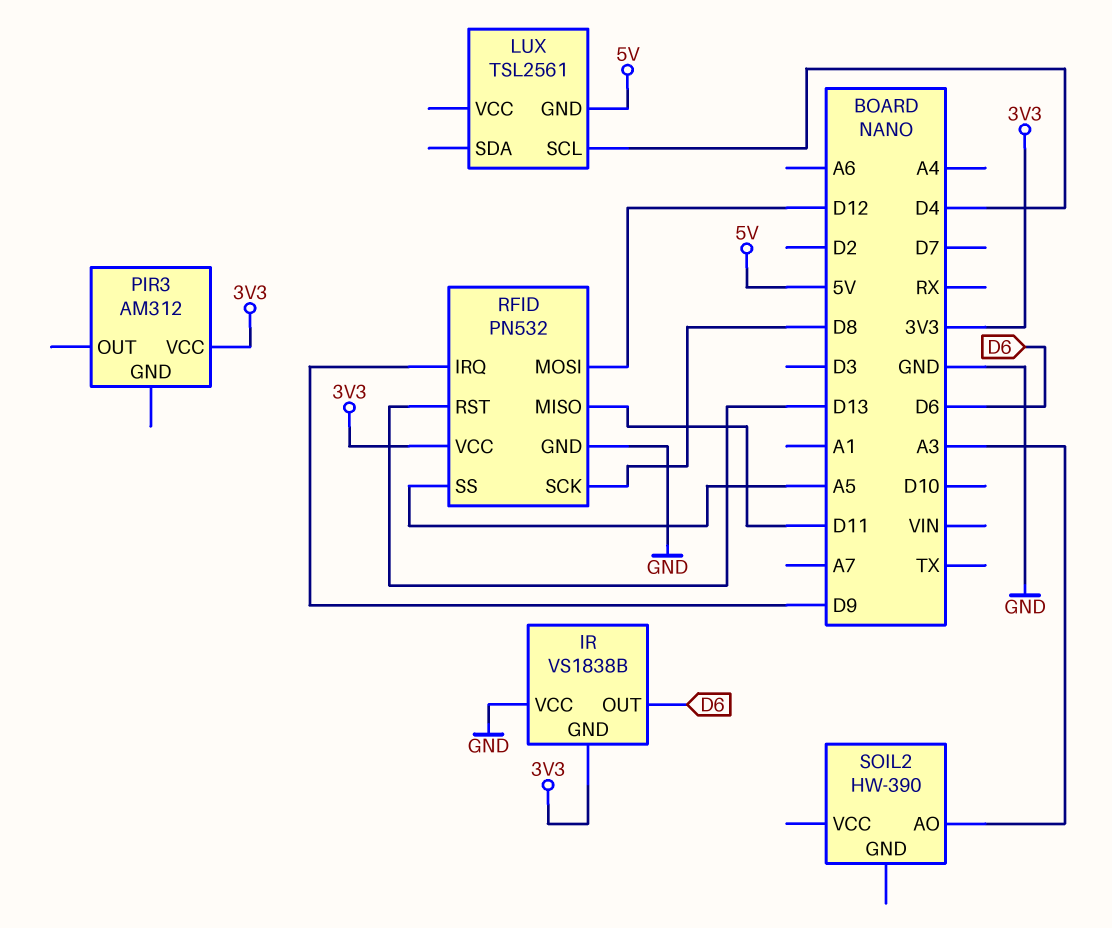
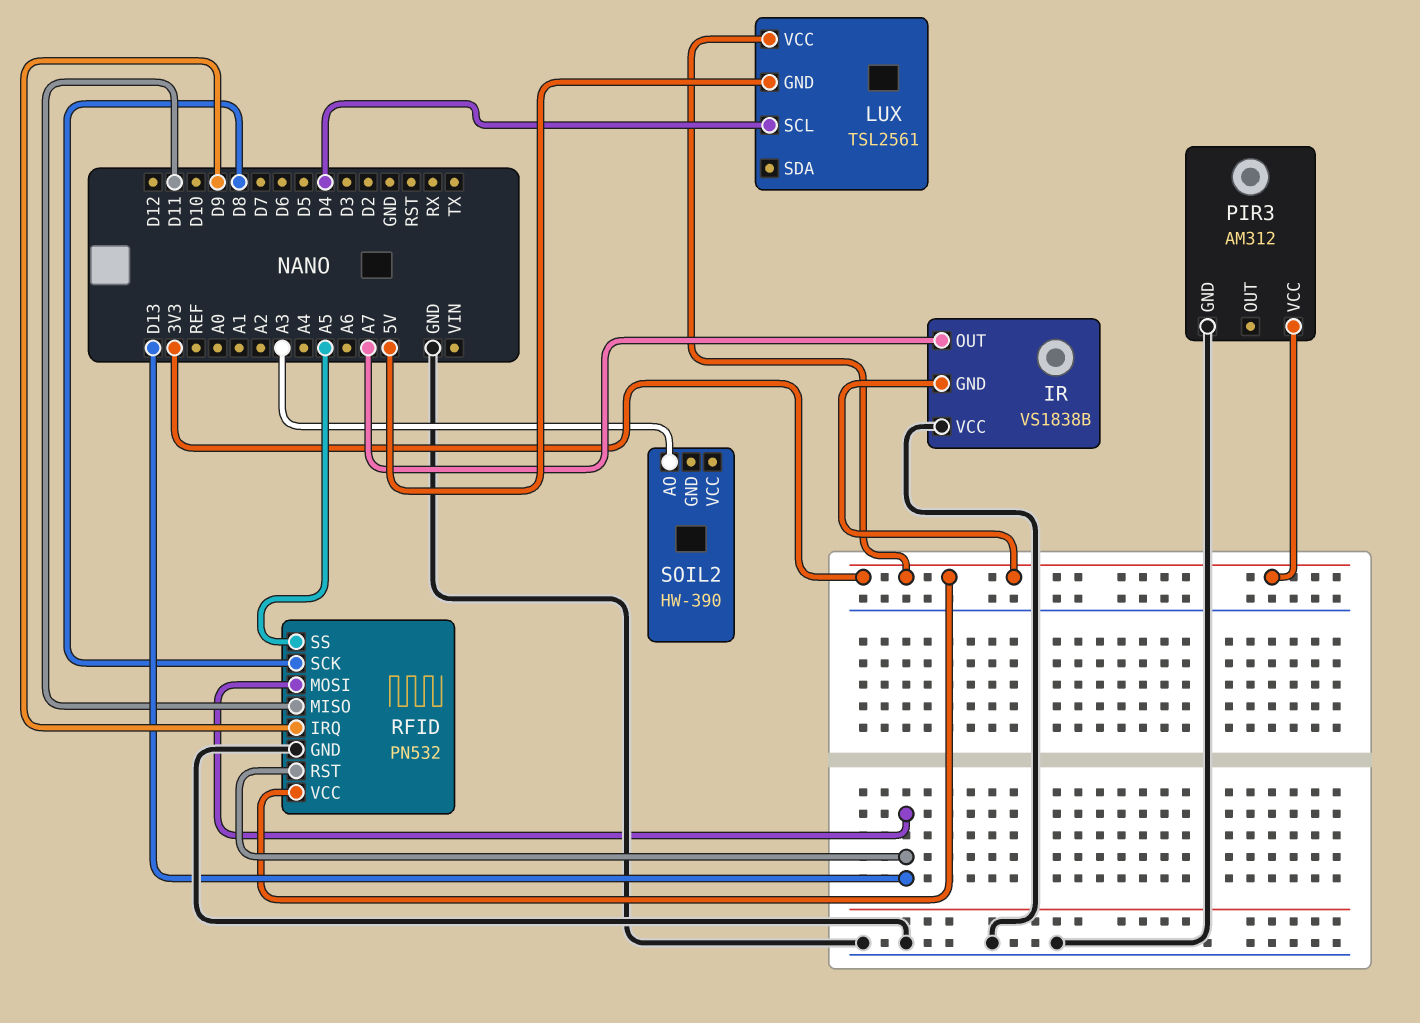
IR pin OUT: D6 -> A7
LUX pin VCC: none -> 3V3
PIR3 pin GND: none -> GND
RFID pin MOSI: D12 -> D13

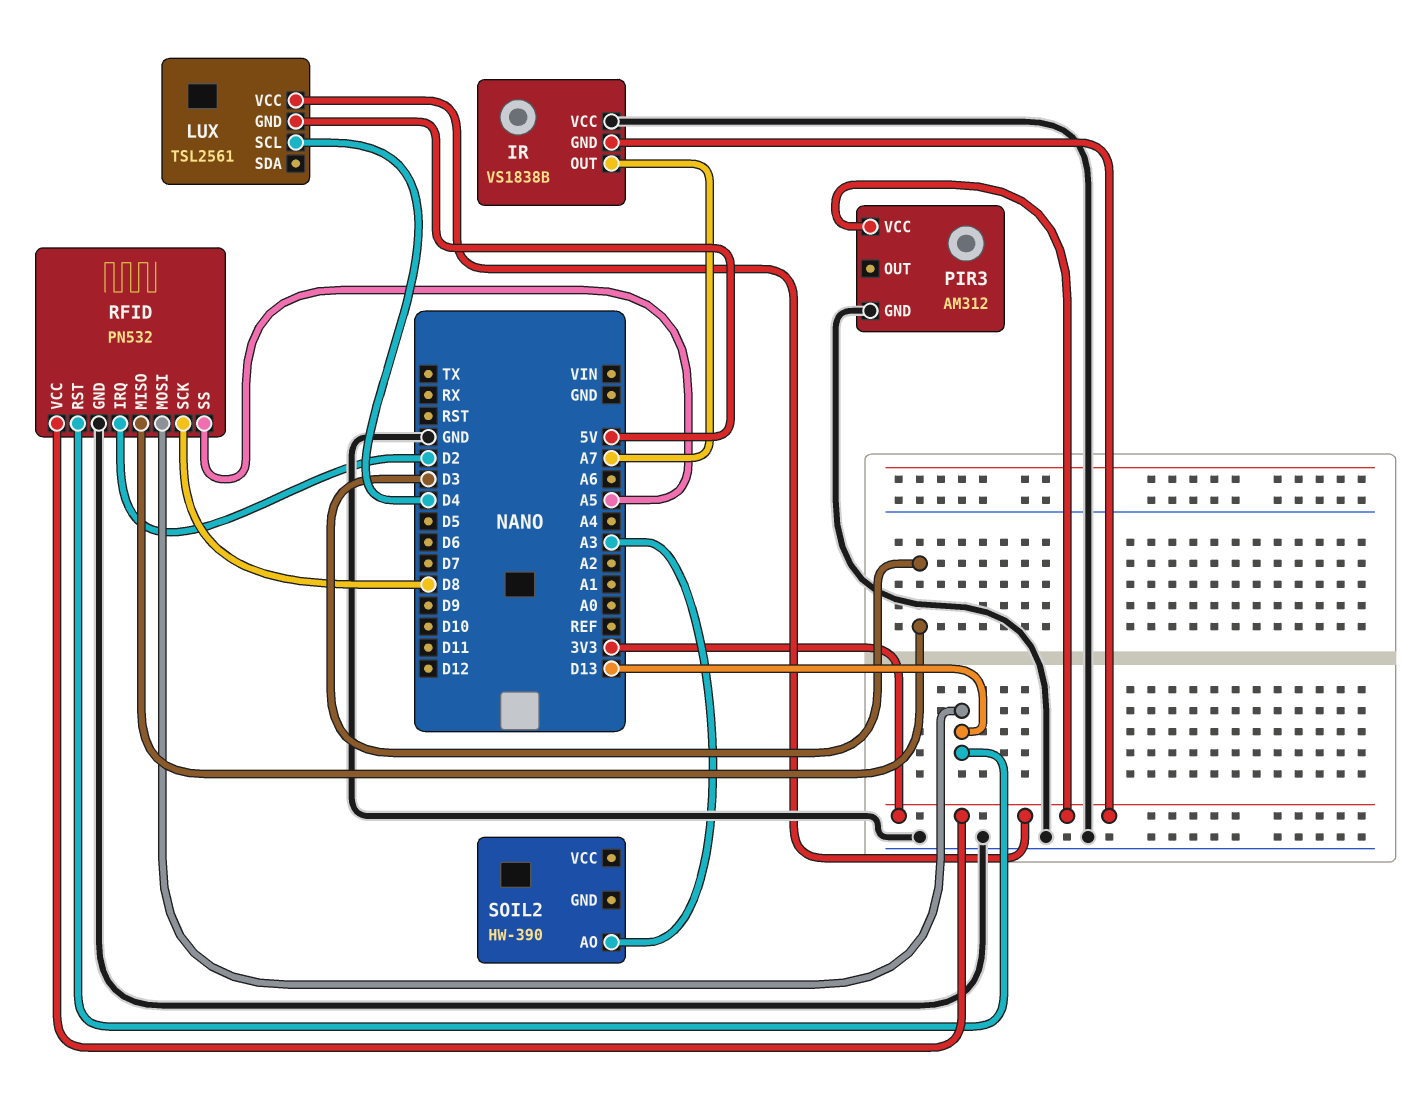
RFID pin IRQ: D9 -> D2
RFID pin MISO: D11 -> D3

